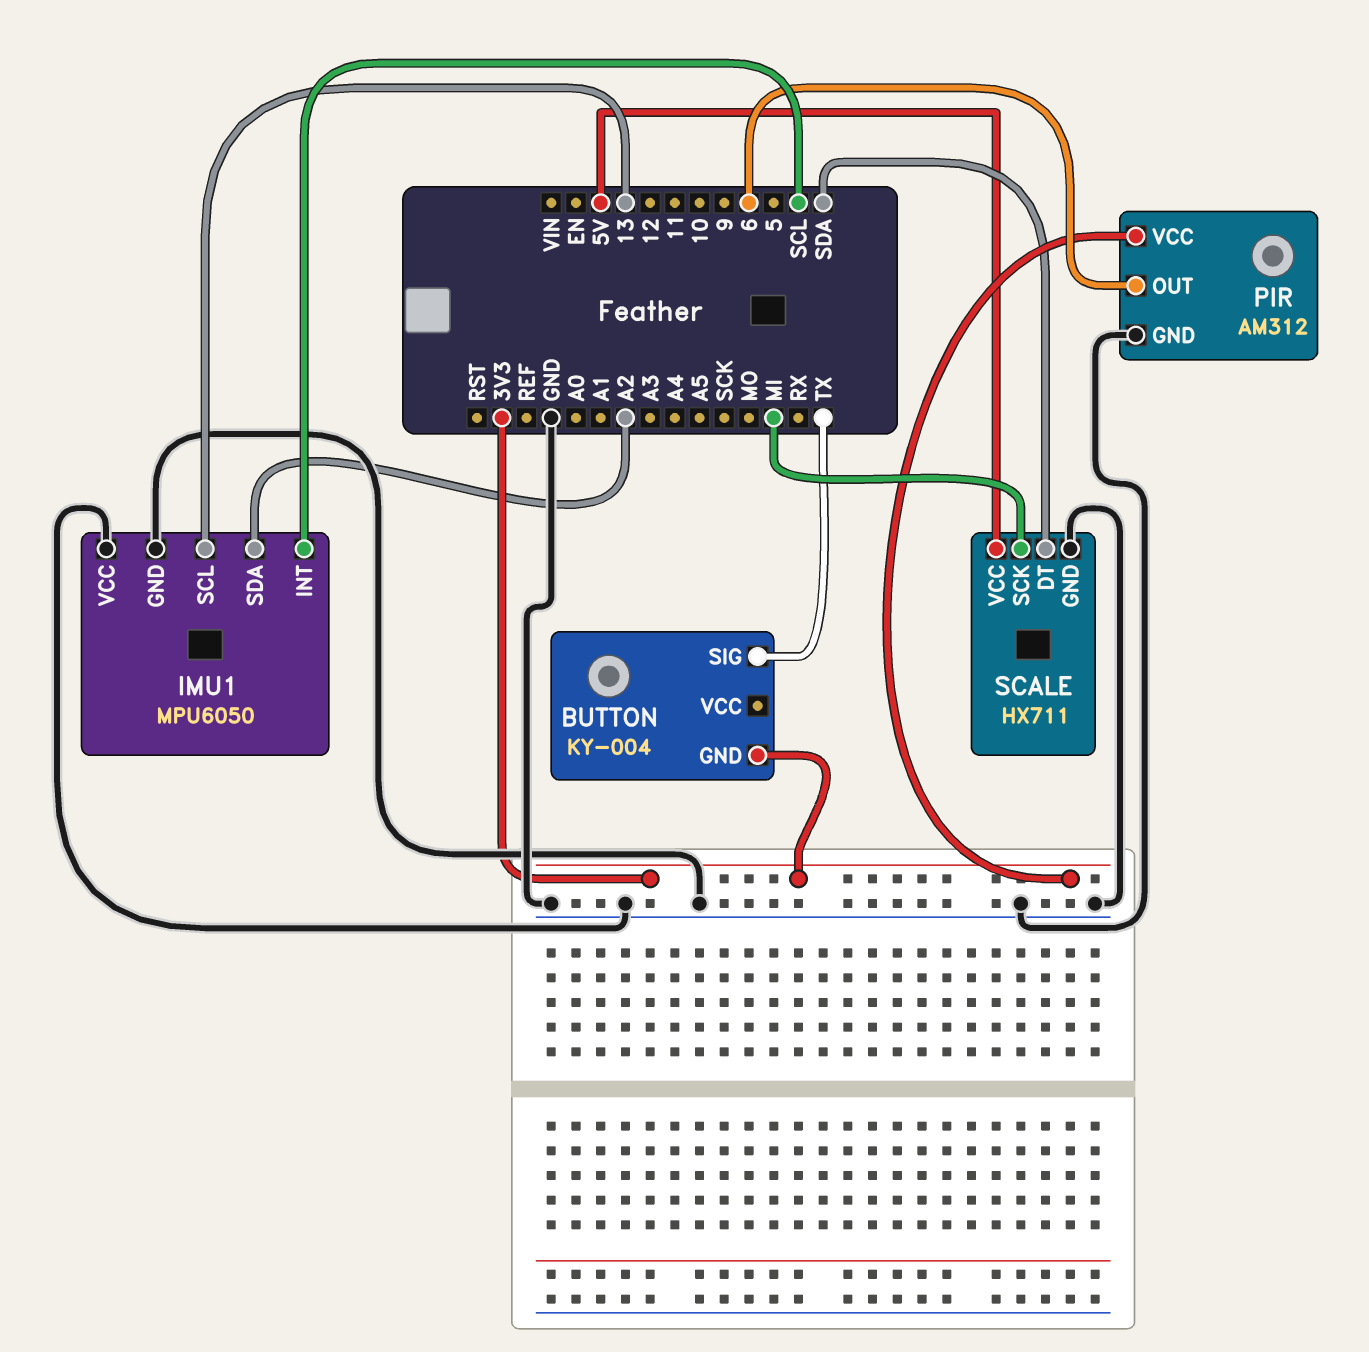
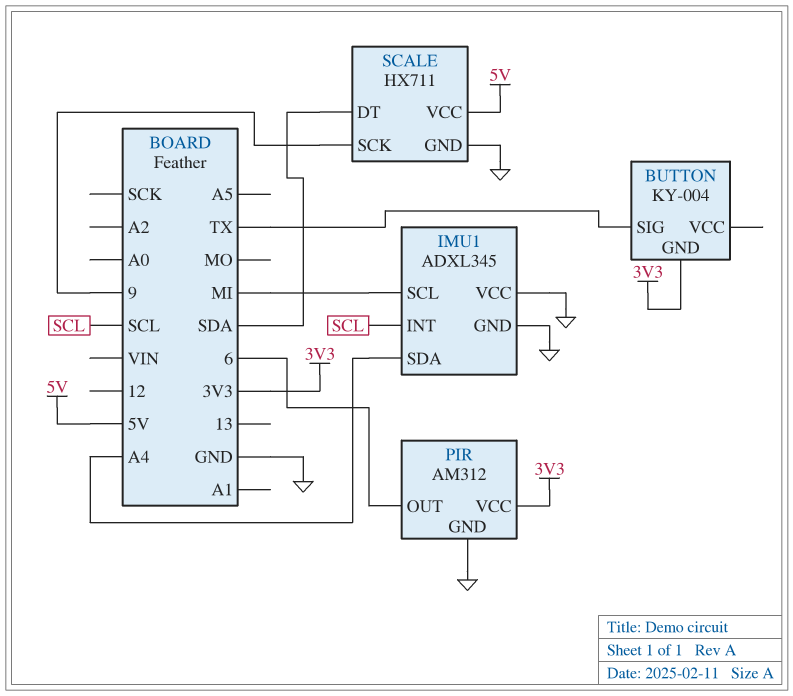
IMU1: MPU6050 -> ADXL345
IMU1 pin SCL: 13 -> MI
IMU1 pin SDA: A2 -> A4
SCALE pin SCK: MI -> 9

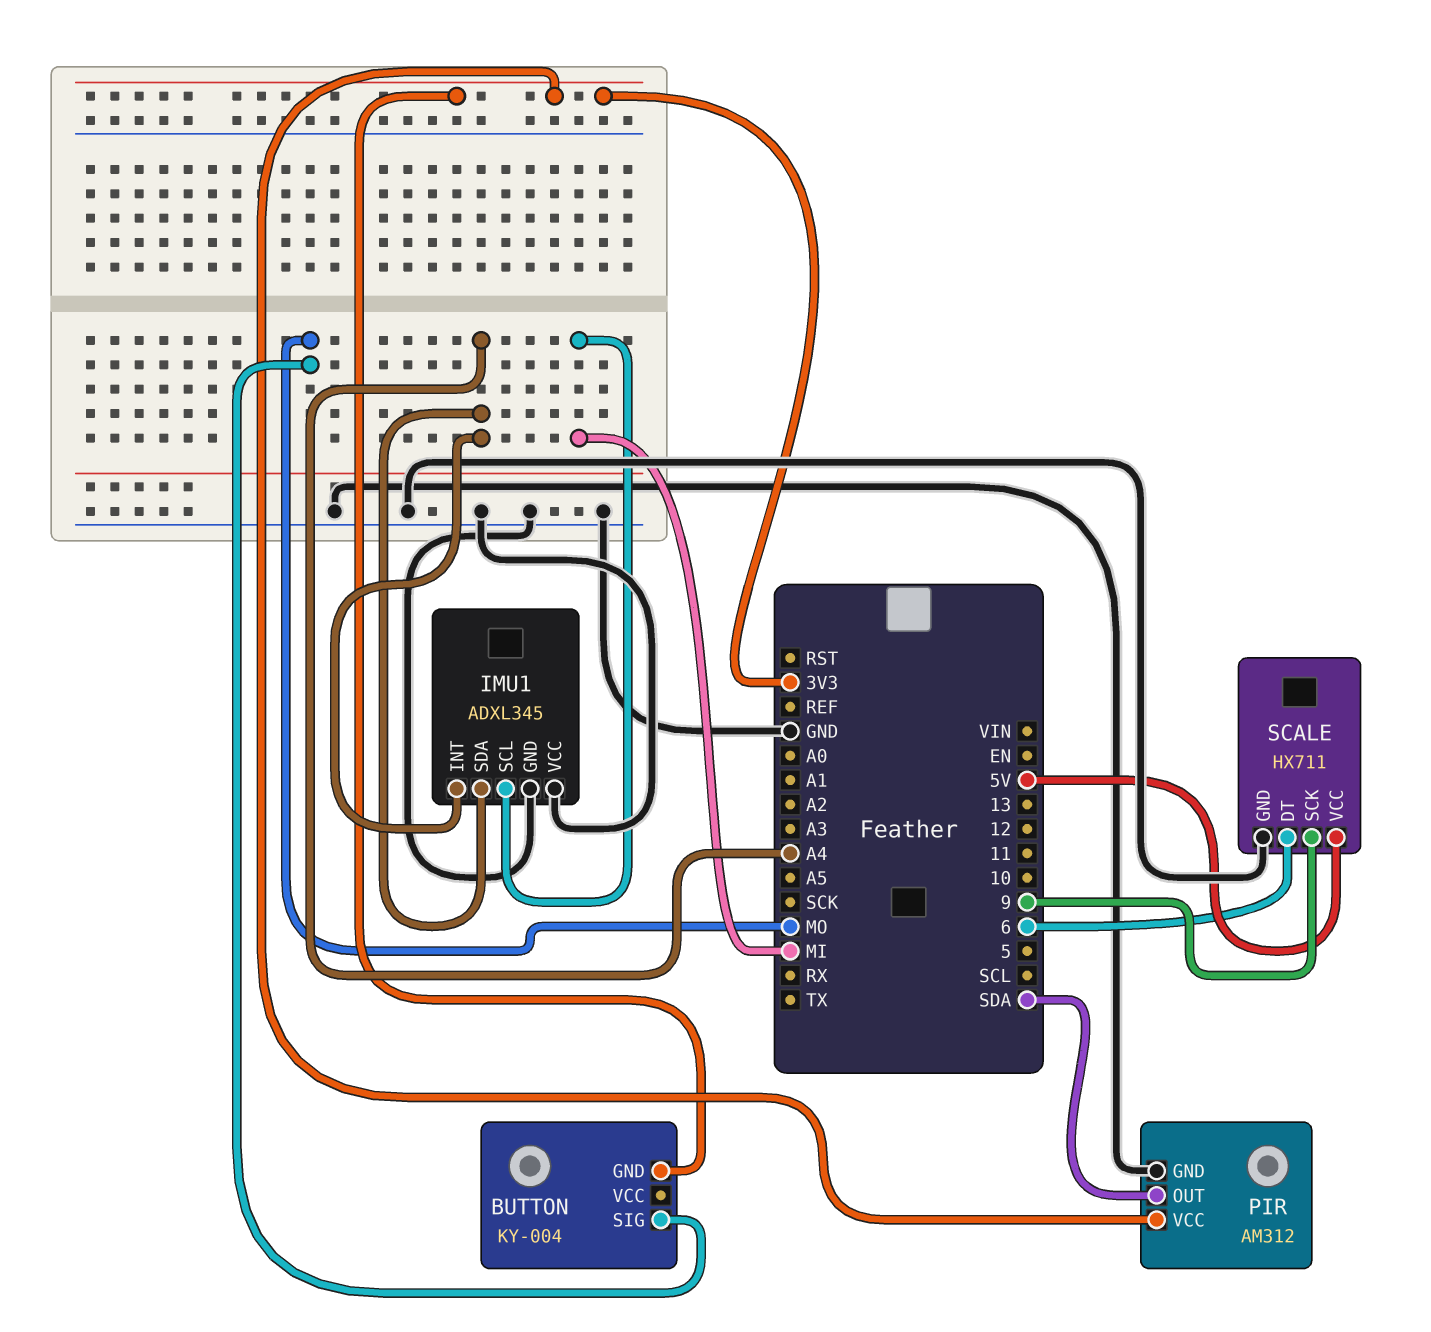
BUTTON pin SIG: TX -> MO
IMU1 pin INT: SCL -> A4
PIR pin OUT: 6 -> SDA
SCALE pin DT: SDA -> 6

